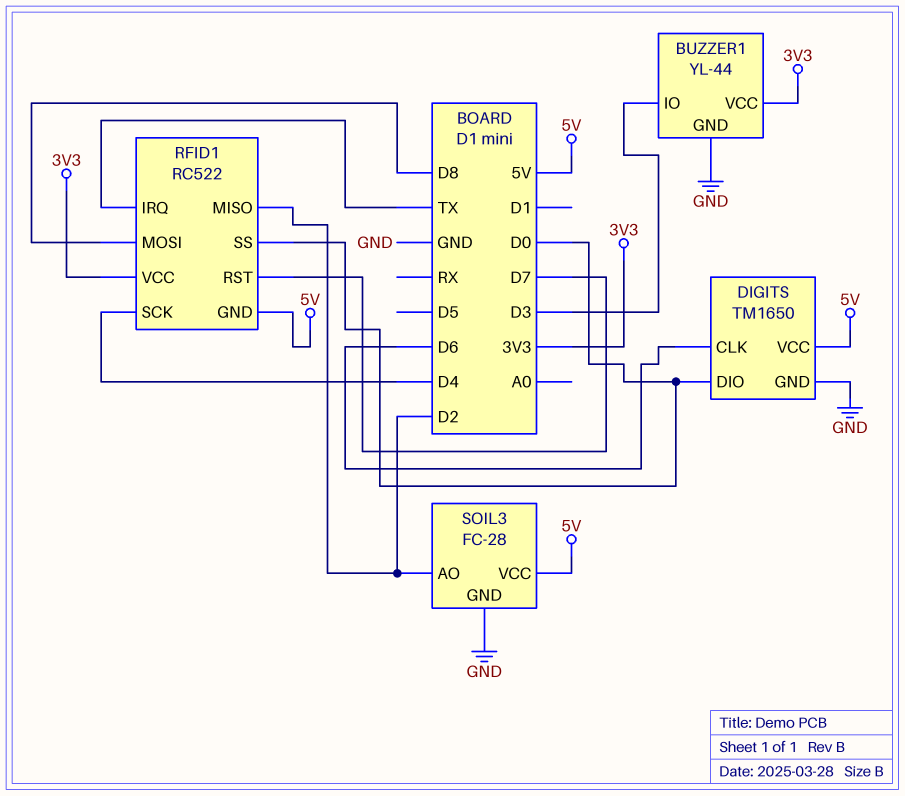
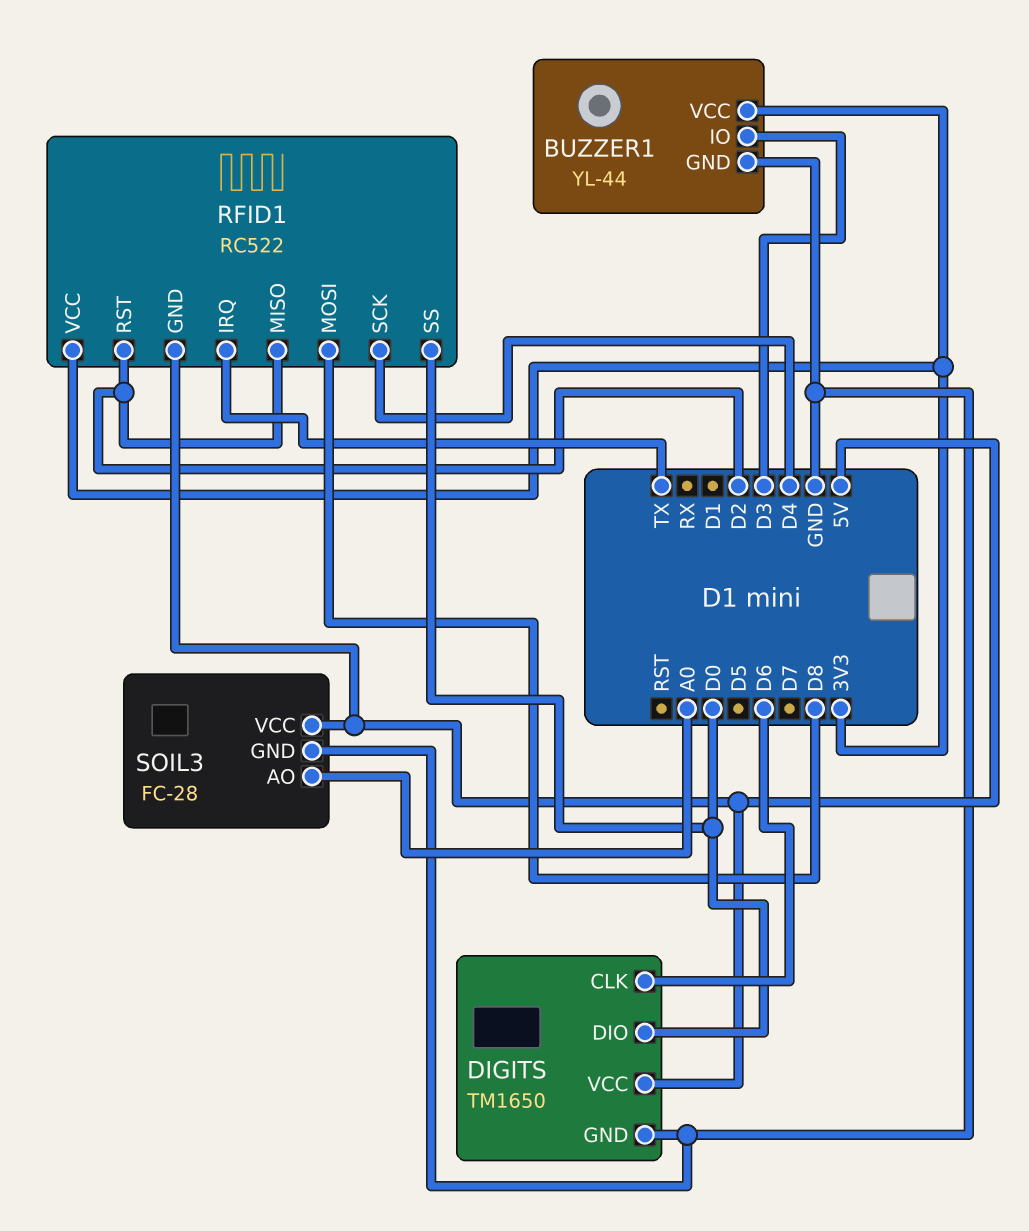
RFID1 pin RST: D7 -> D2
SOIL3 pin AO: D2 -> A0

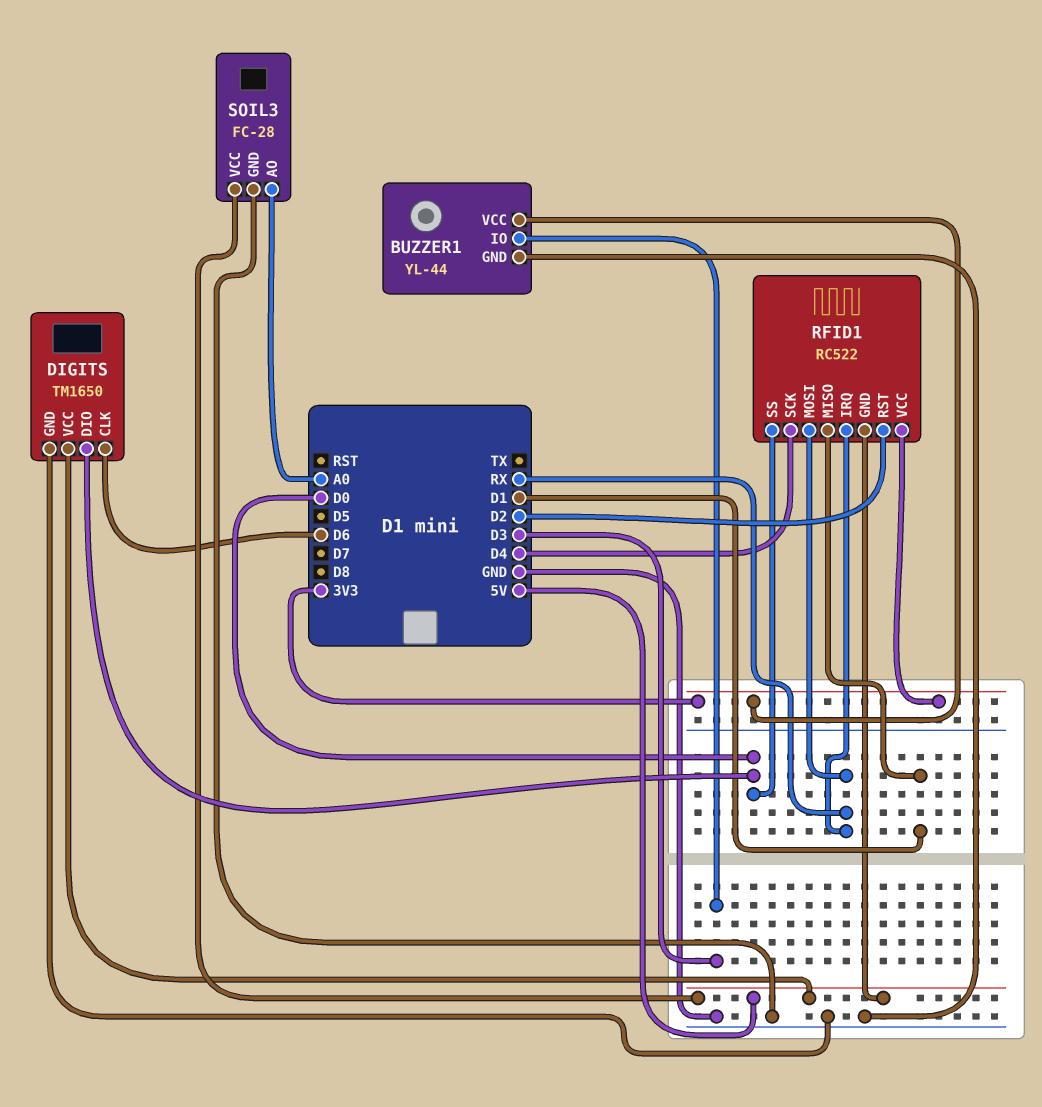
RFID1 pin IRQ: TX -> RX
RFID1 pin MISO: D2 -> D1
RFID1 pin MOSI: D8 -> RX

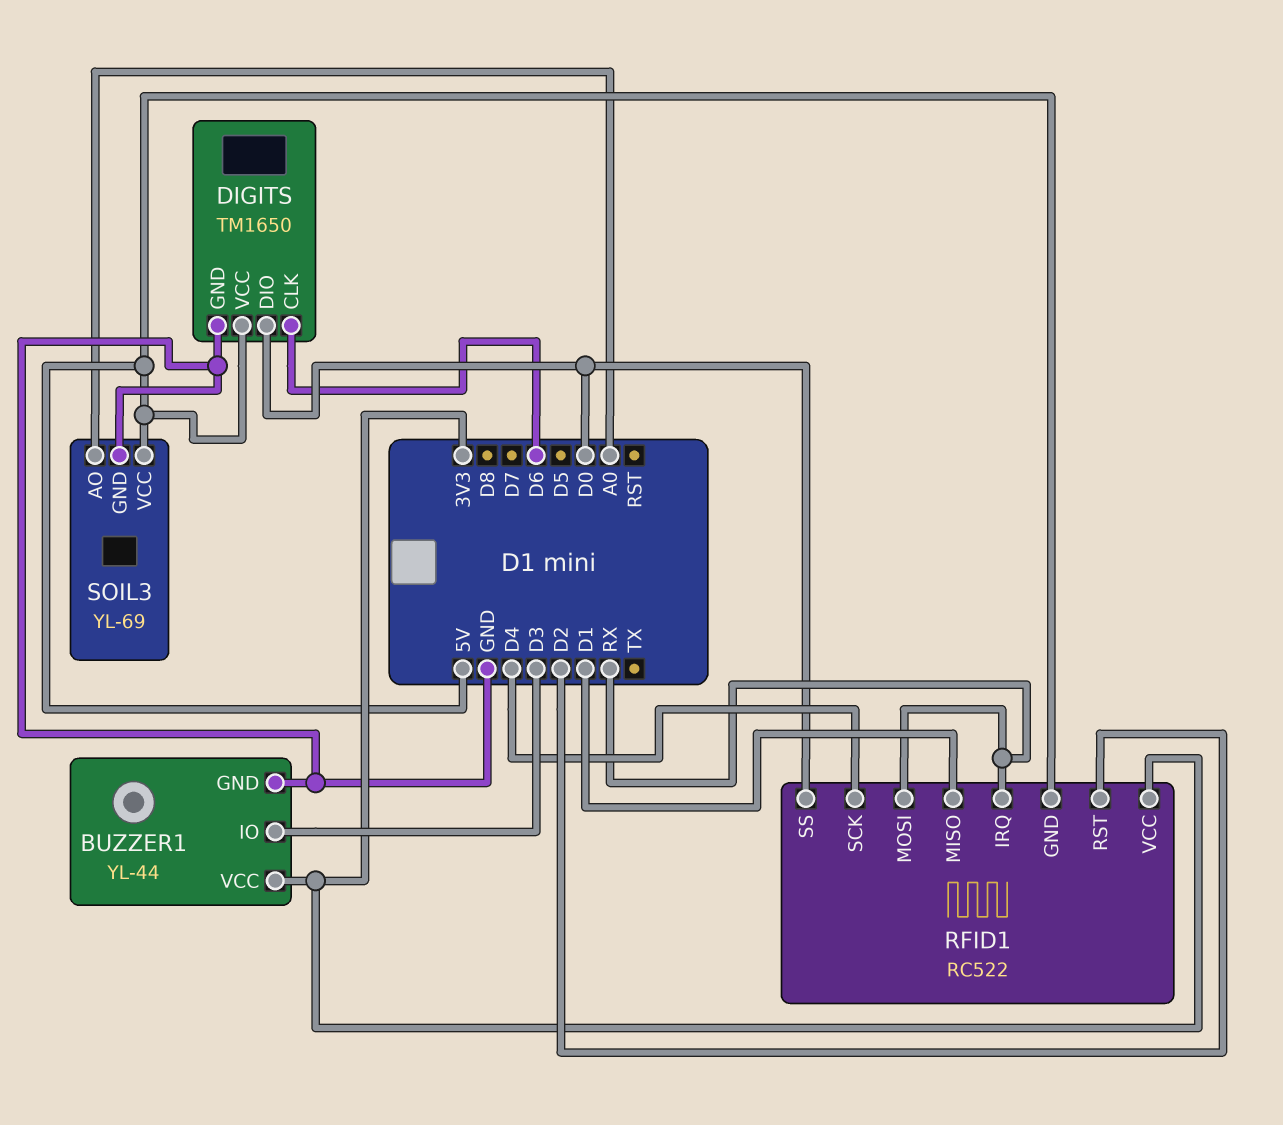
SOIL3: FC-28 -> YL-69

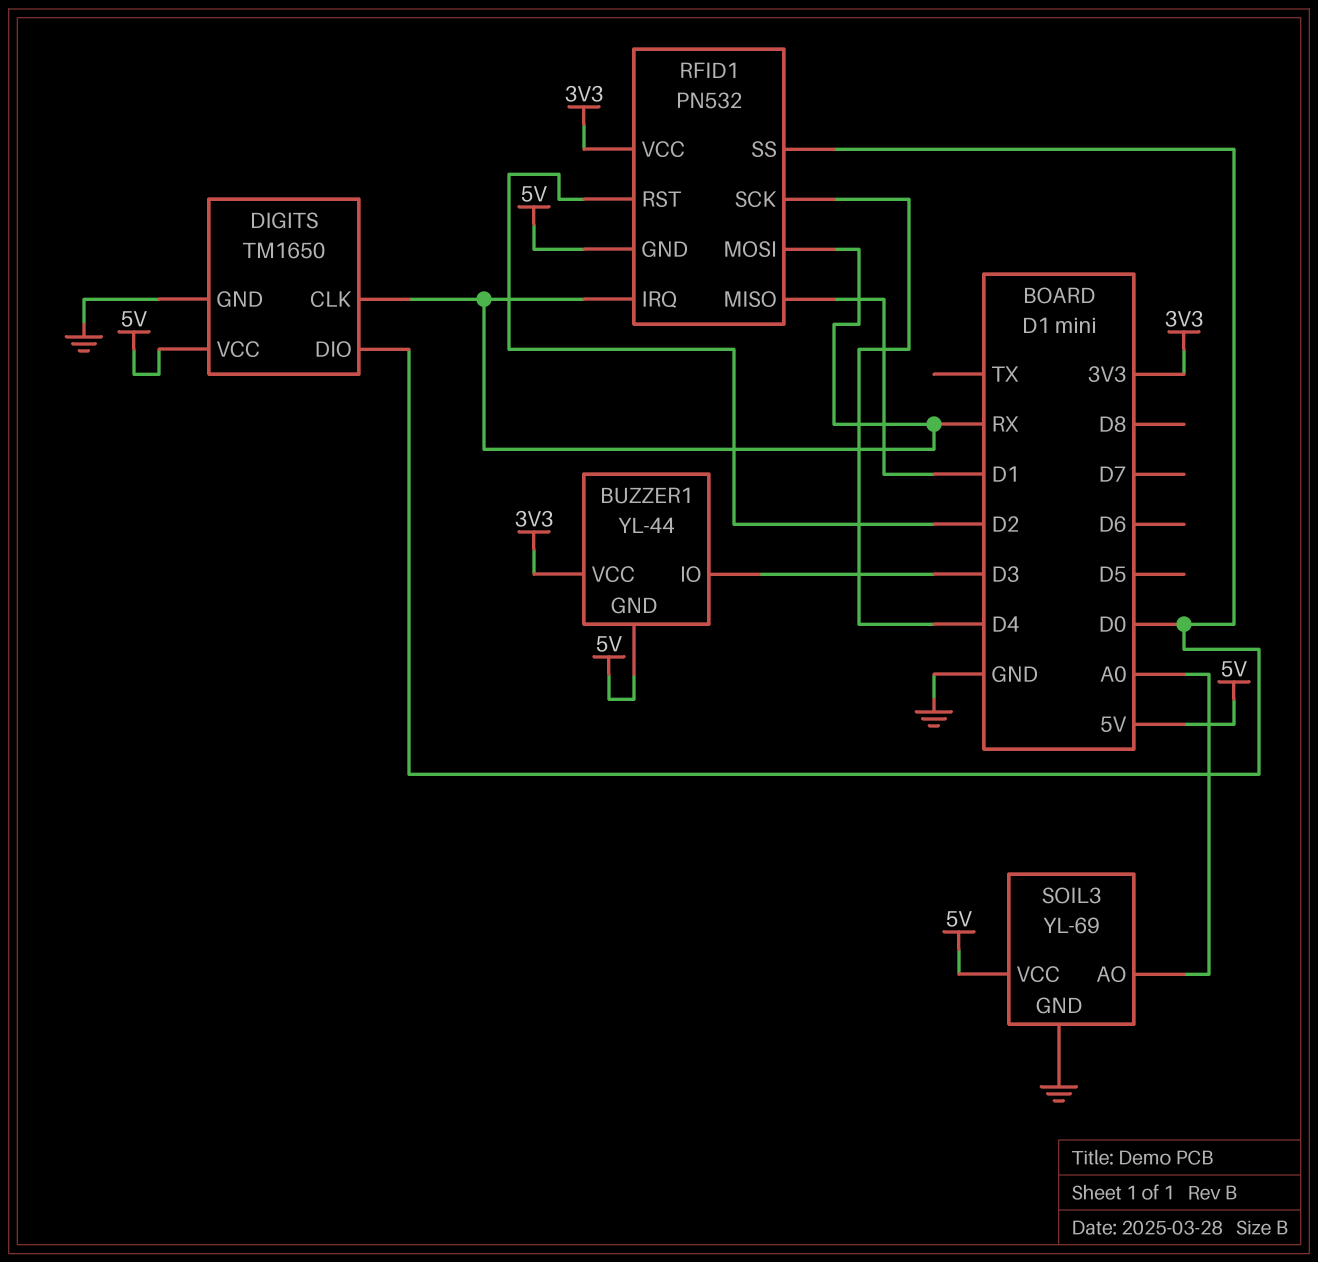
BUZZER1 pin GND: GND -> 5V
DIGITS pin CLK: D6 -> RX
RFID1: RC522 -> PN532

